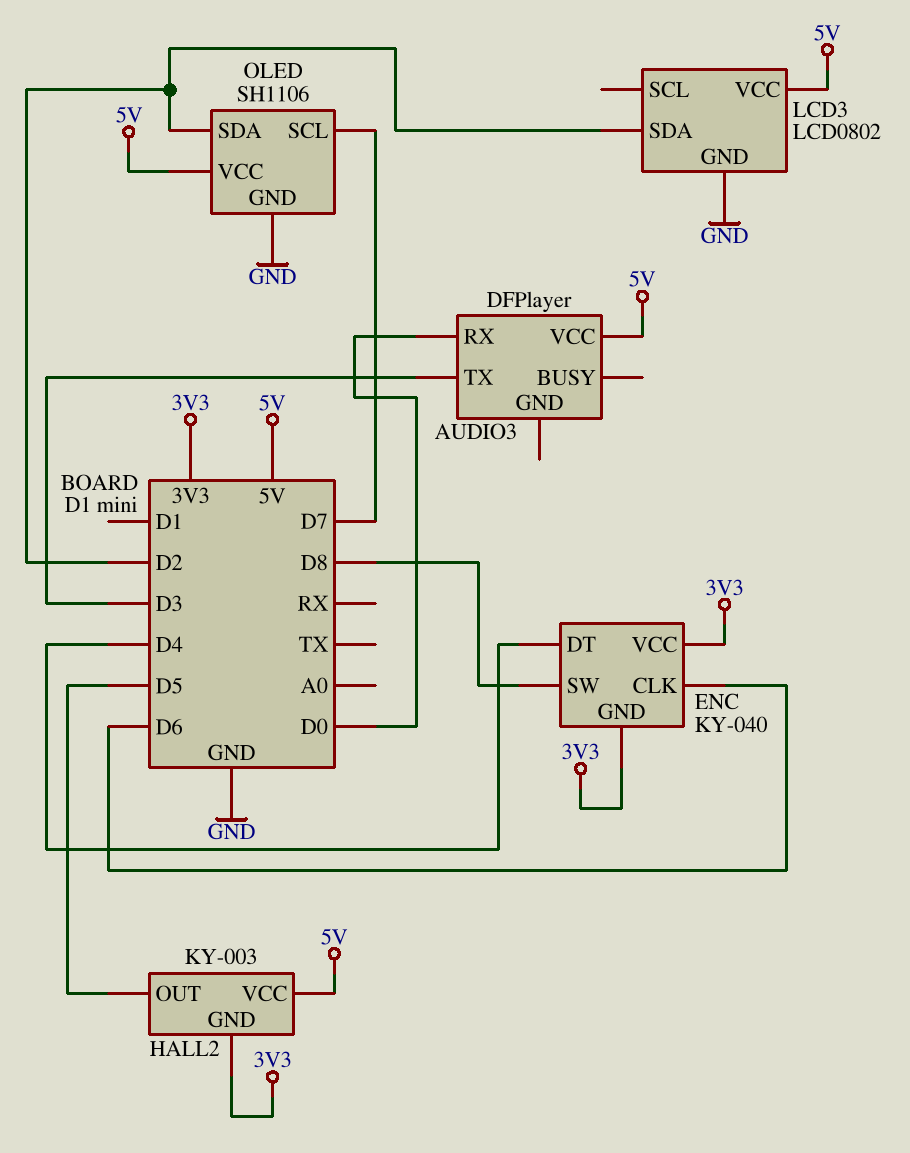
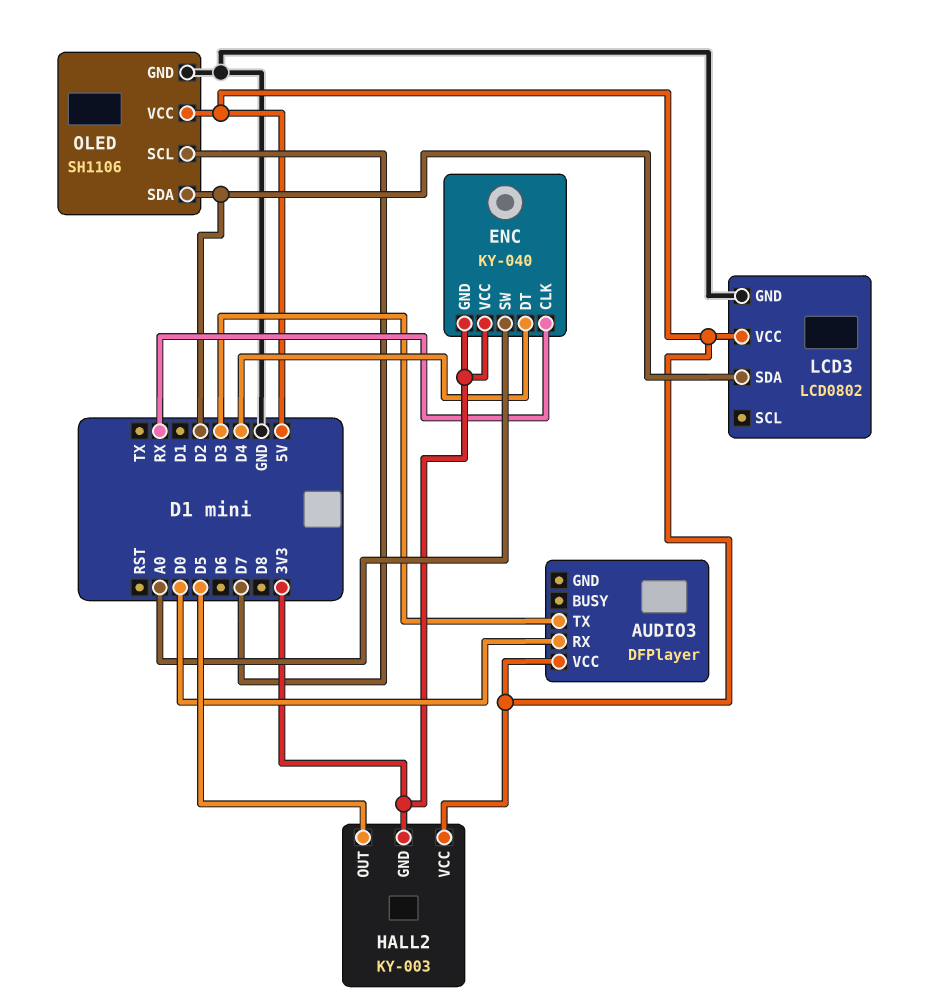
ENC pin CLK: D6 -> RX
ENC pin SW: D8 -> A0

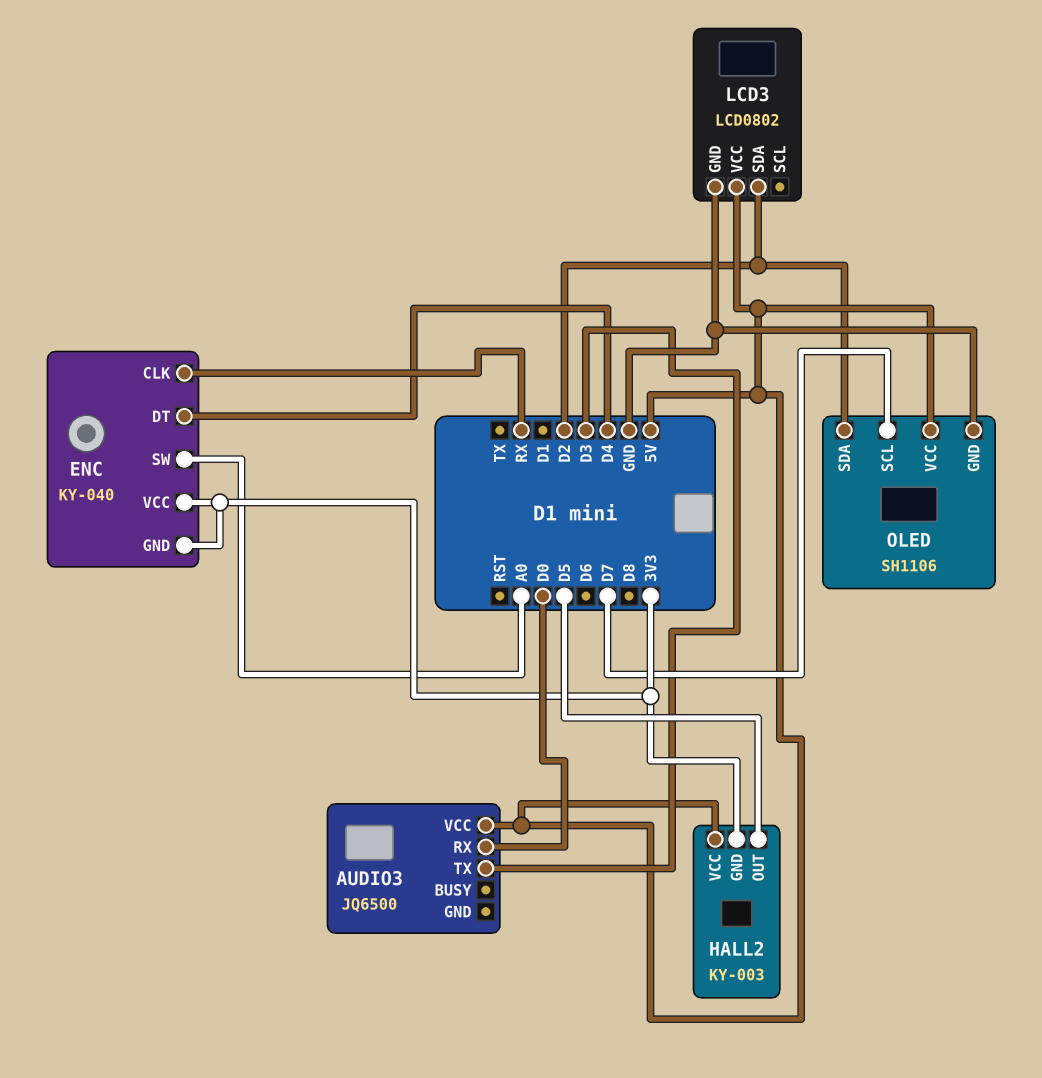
AUDIO3: DFPlayer -> JQ6500

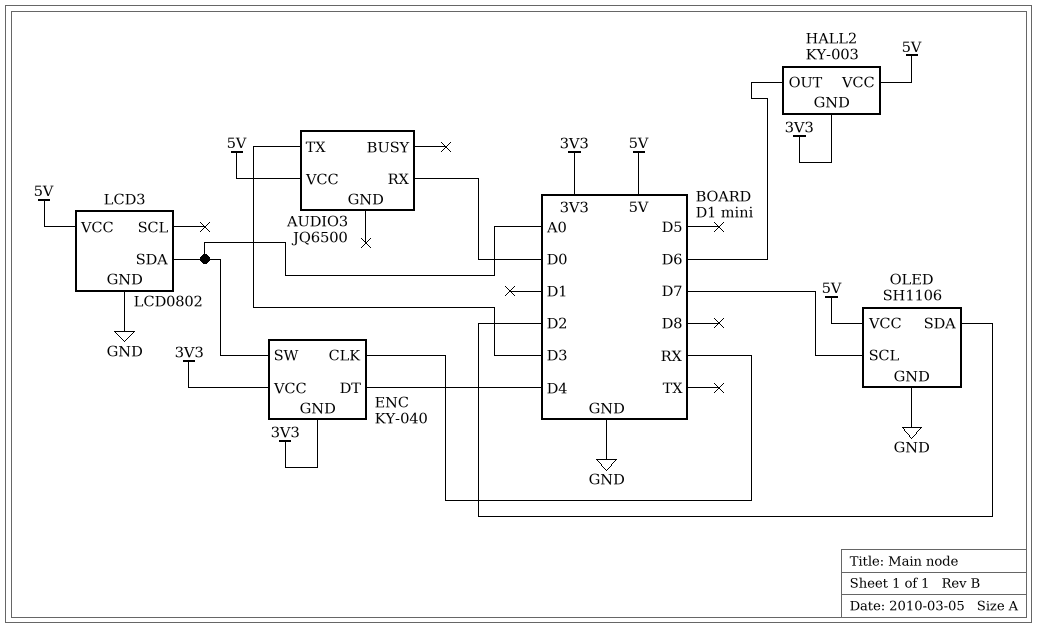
HALL2 pin OUT: D5 -> D6
LCD3 pin SDA: D2 -> A0

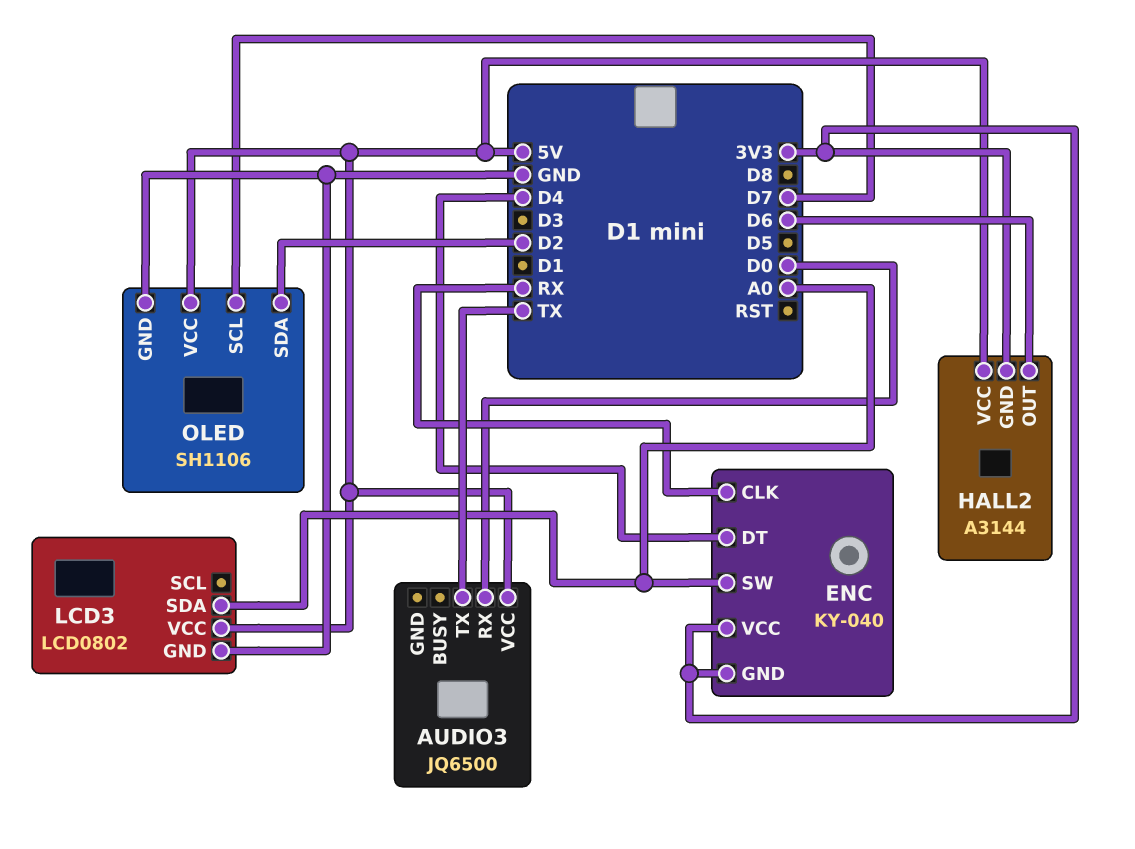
AUDIO3 pin TX: D3 -> TX
HALL2: KY-003 -> A3144

